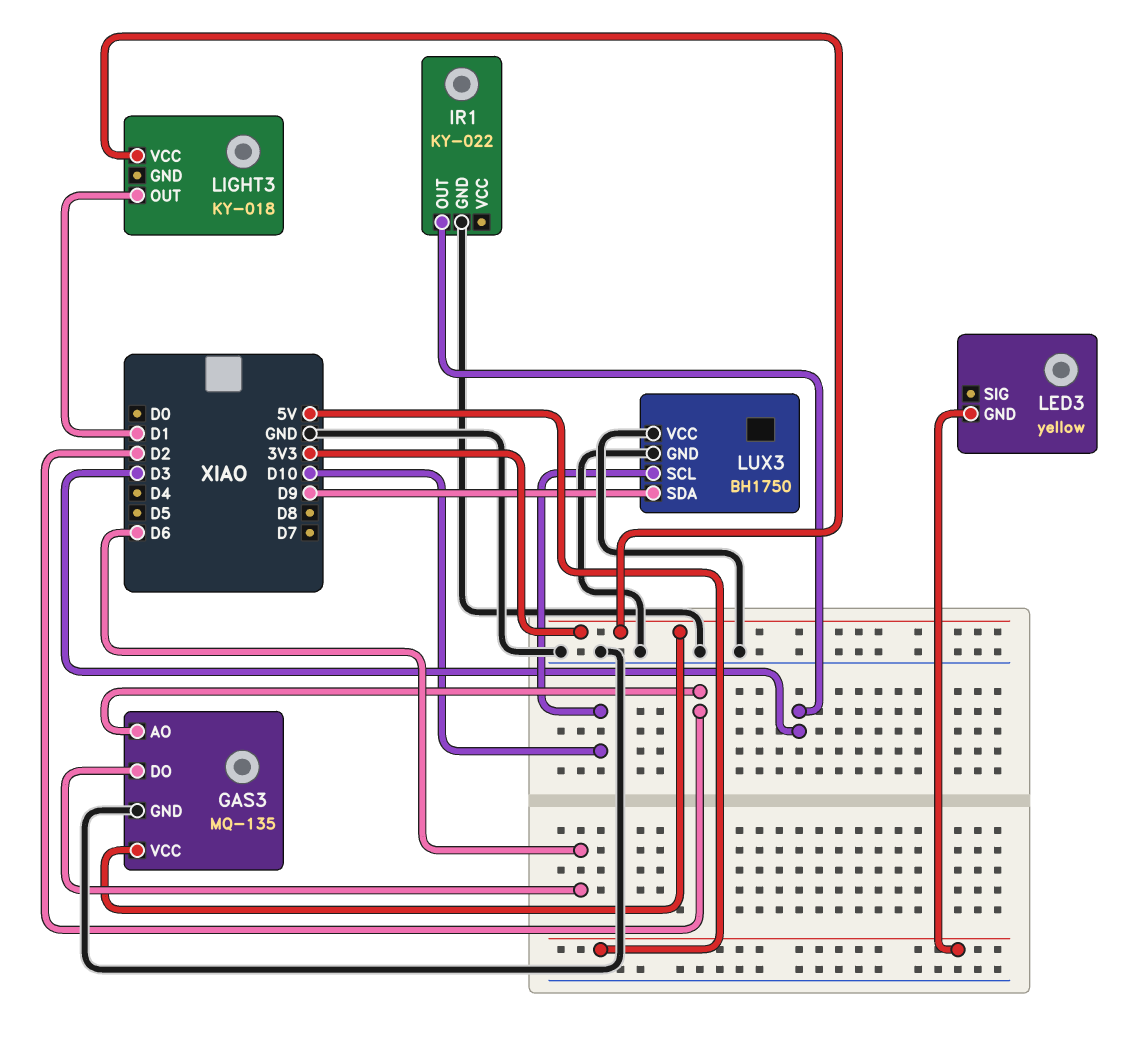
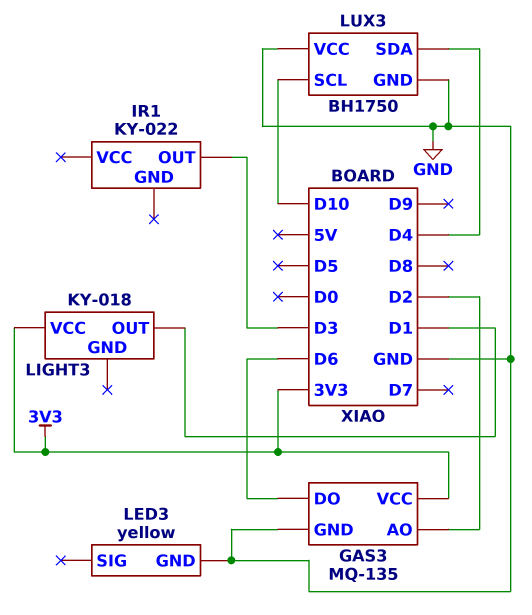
IR1 pin GND: GND -> none
LED3 pin GND: 5V -> GND
LUX3 pin SDA: D9 -> D4

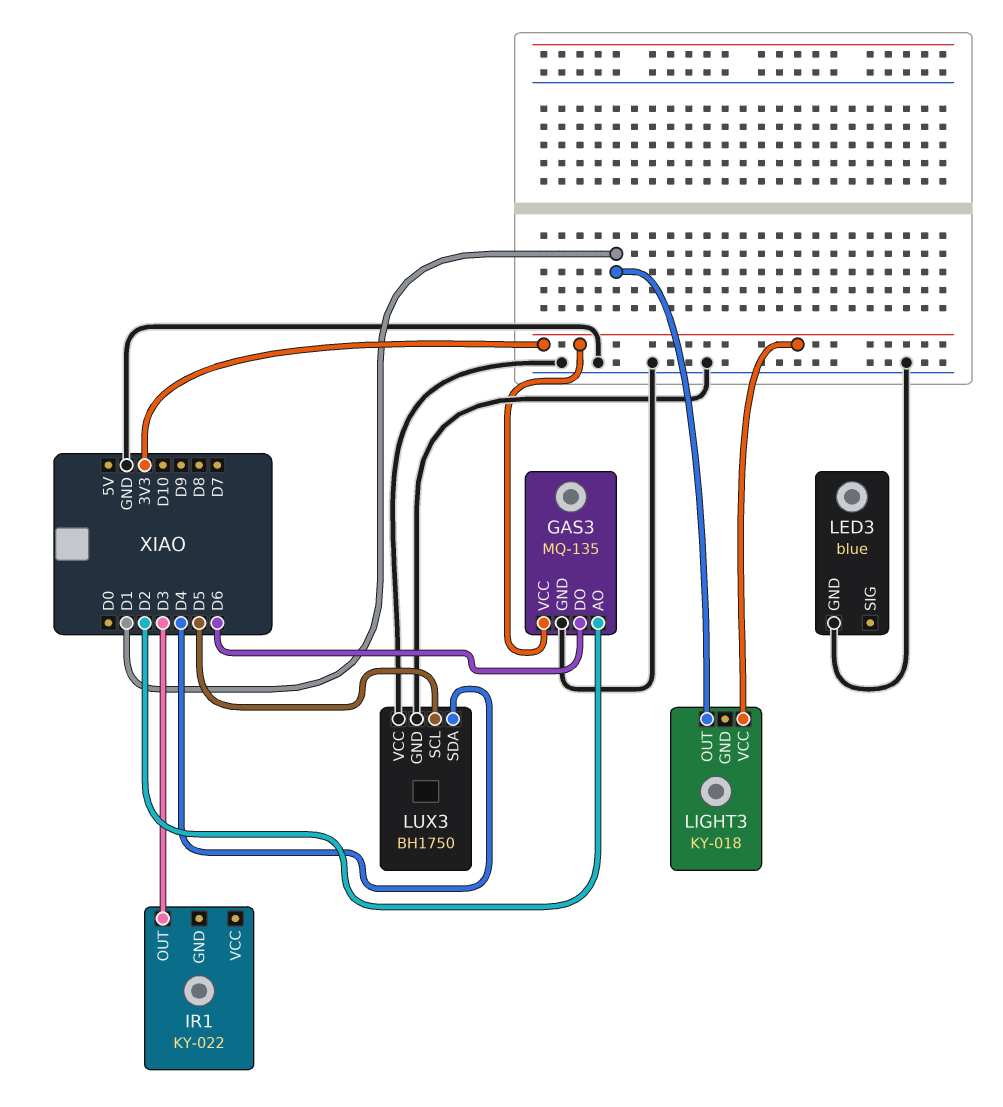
LED3: yellow -> blue
LUX3 pin SCL: D10 -> D5

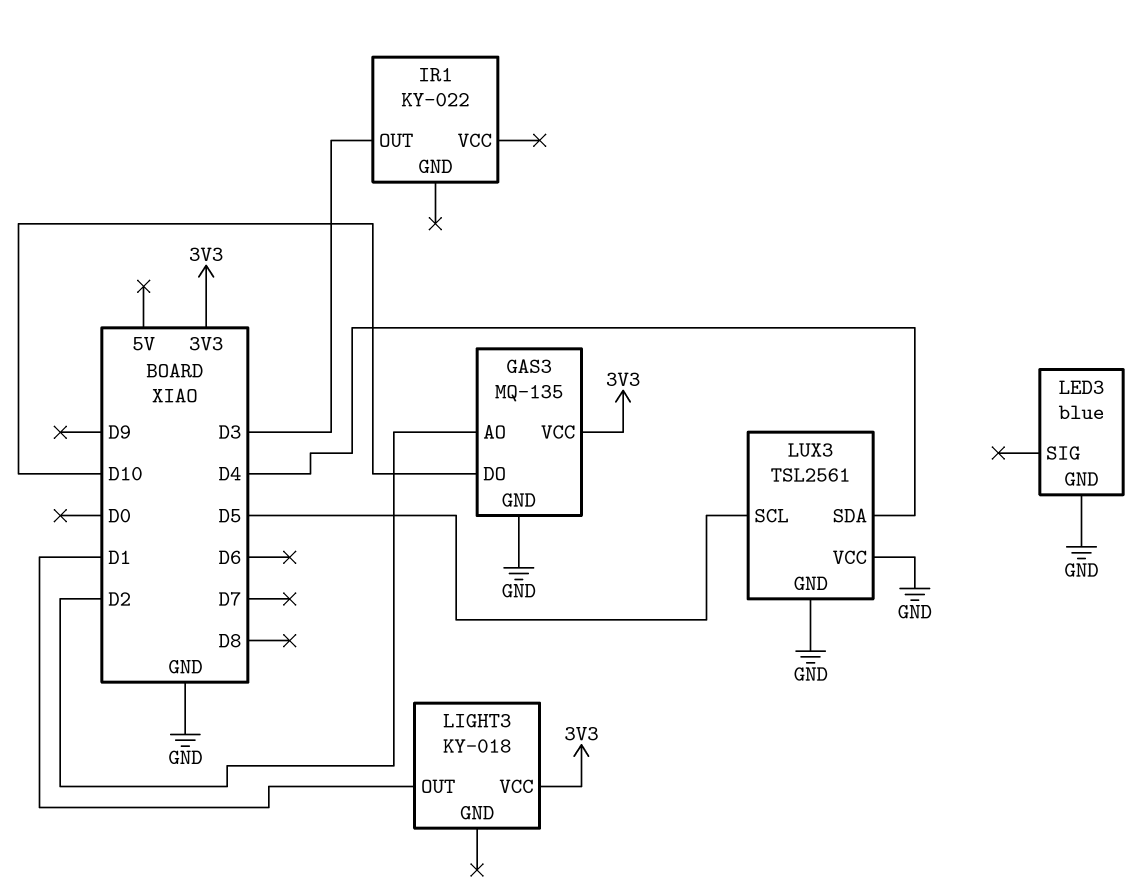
GAS3 pin DO: D6 -> D10
LUX3: BH1750 -> TSL2561

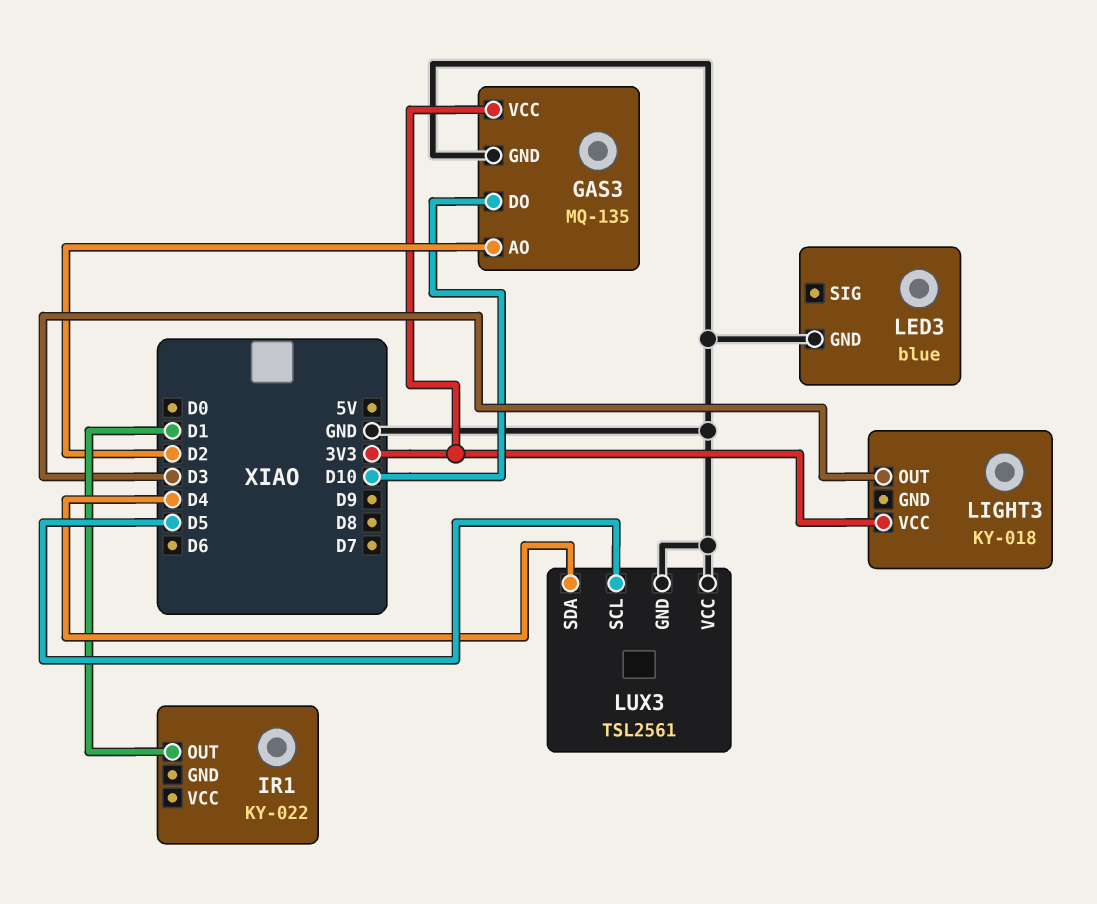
IR1 pin OUT: D3 -> D1
LIGHT3 pin OUT: D1 -> D3

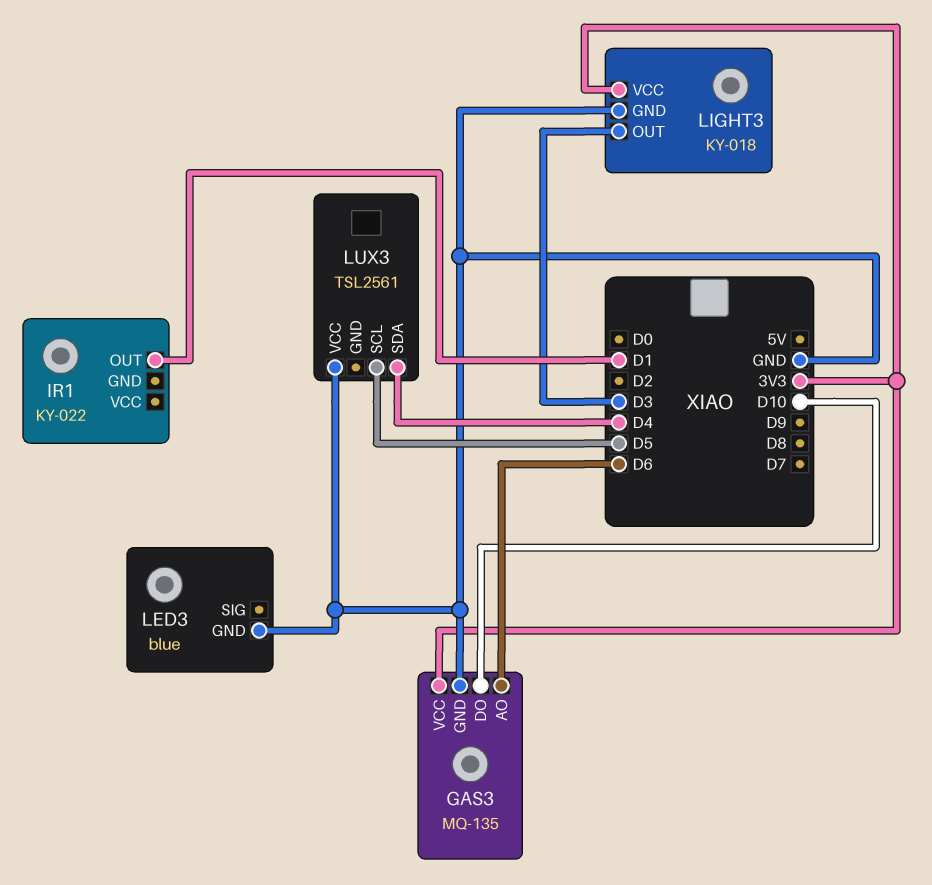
GAS3 pin AO: D2 -> D6
LIGHT3 pin GND: none -> GND
LUX3 pin GND: GND -> none

